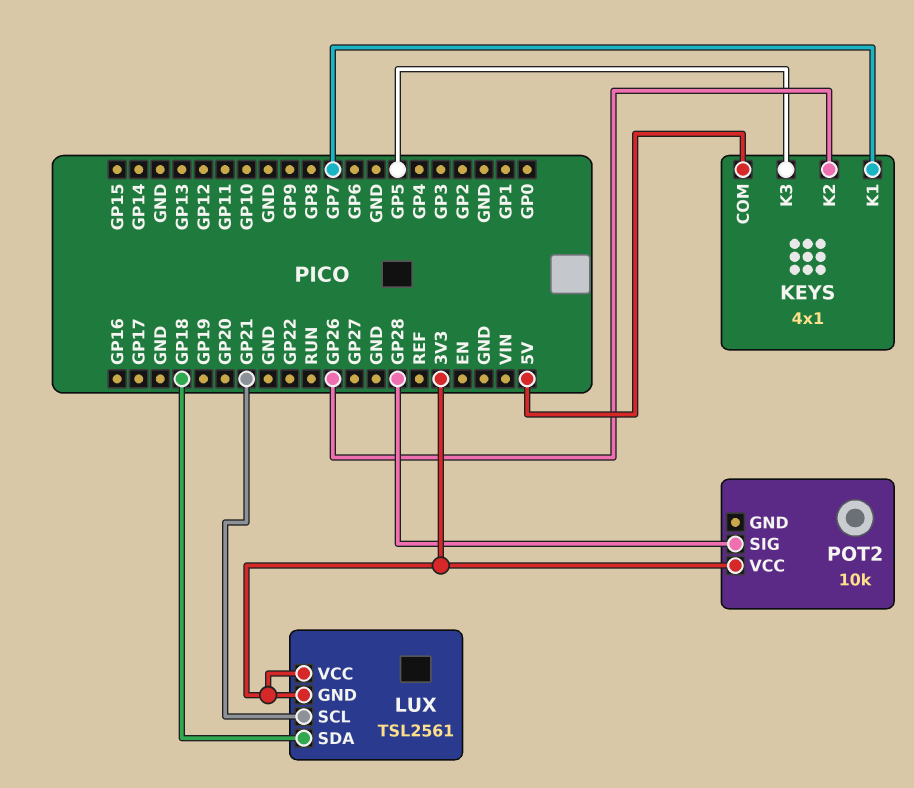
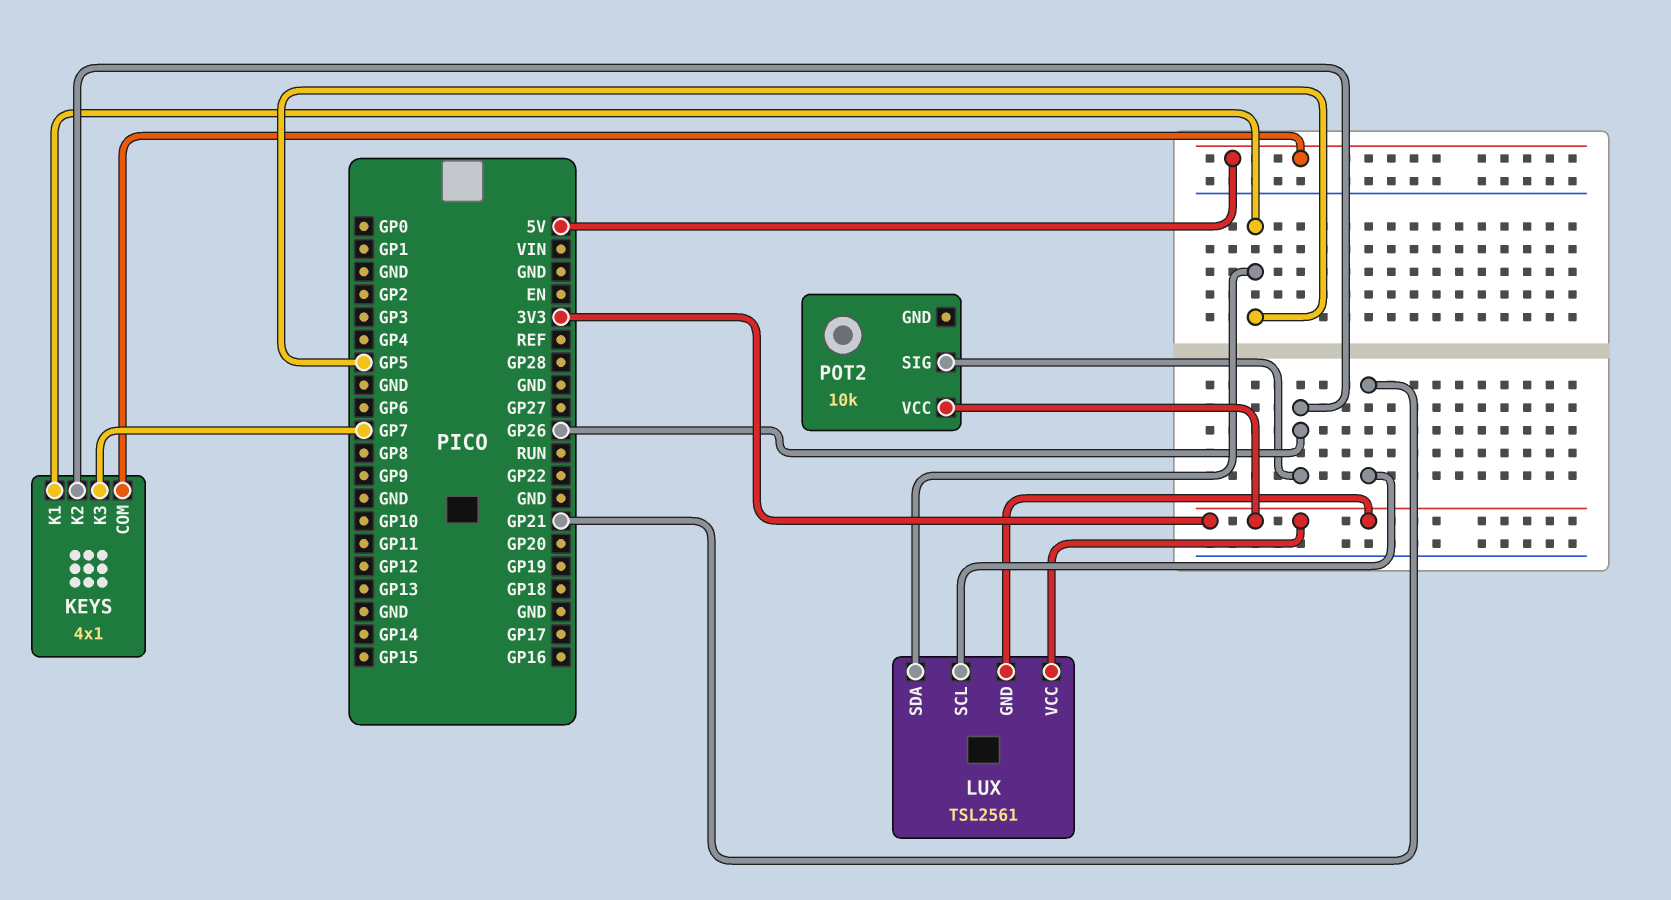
KEYS pin K1: GP7 -> GP5
KEYS pin K3: GP5 -> GP7
LUX pin SDA: GP18 -> GP5
POT2 pin SIG: GP28 -> GP26

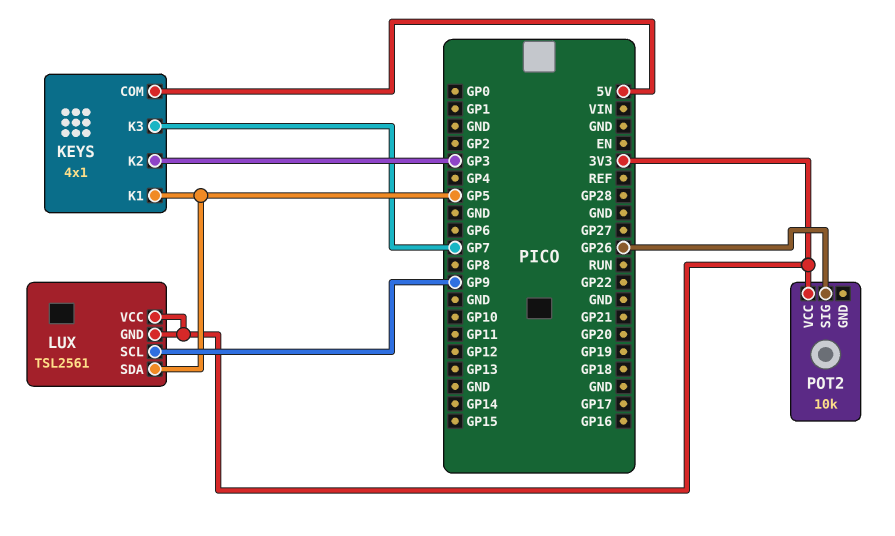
KEYS pin K2: GP26 -> GP3
LUX pin SCL: GP21 -> GP9

